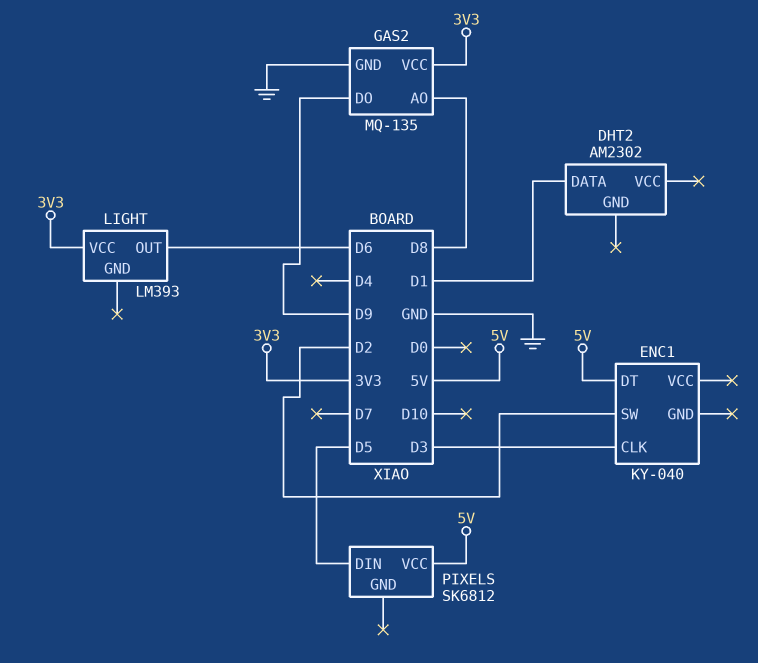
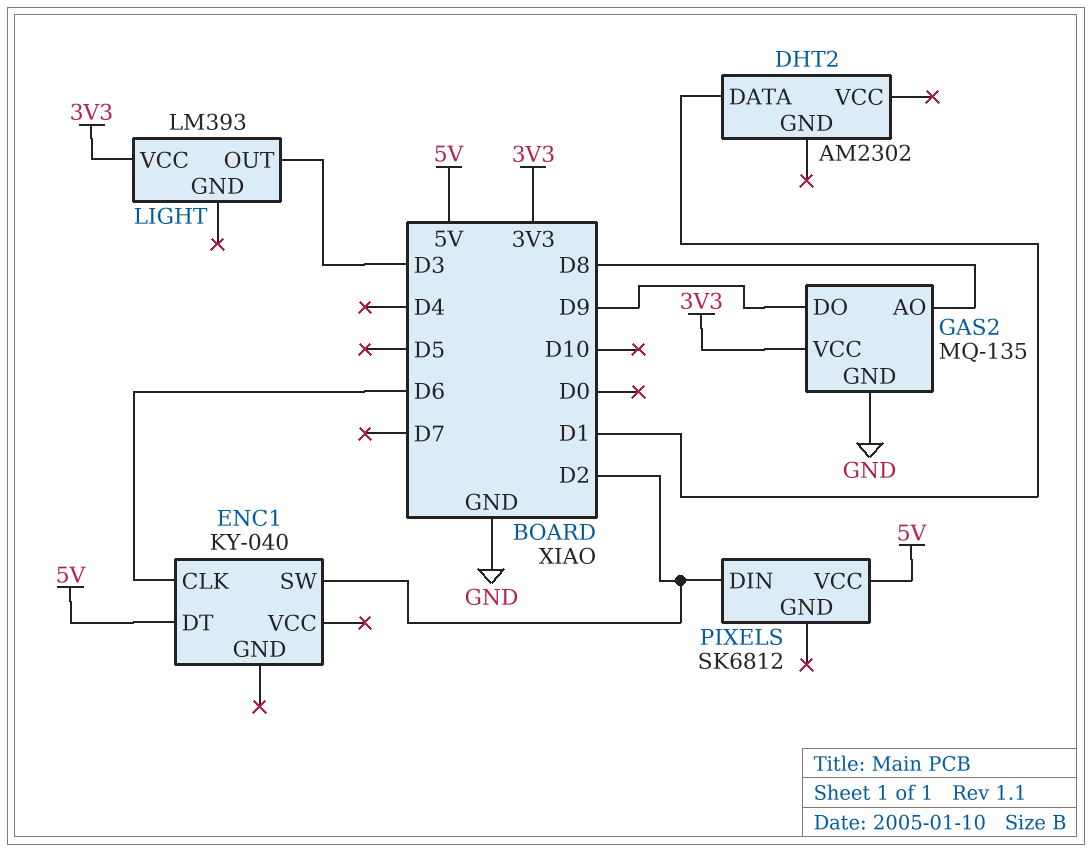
ENC1 pin CLK: D3 -> D6
LIGHT pin OUT: D6 -> D3
PIXELS pin DIN: D5 -> D2

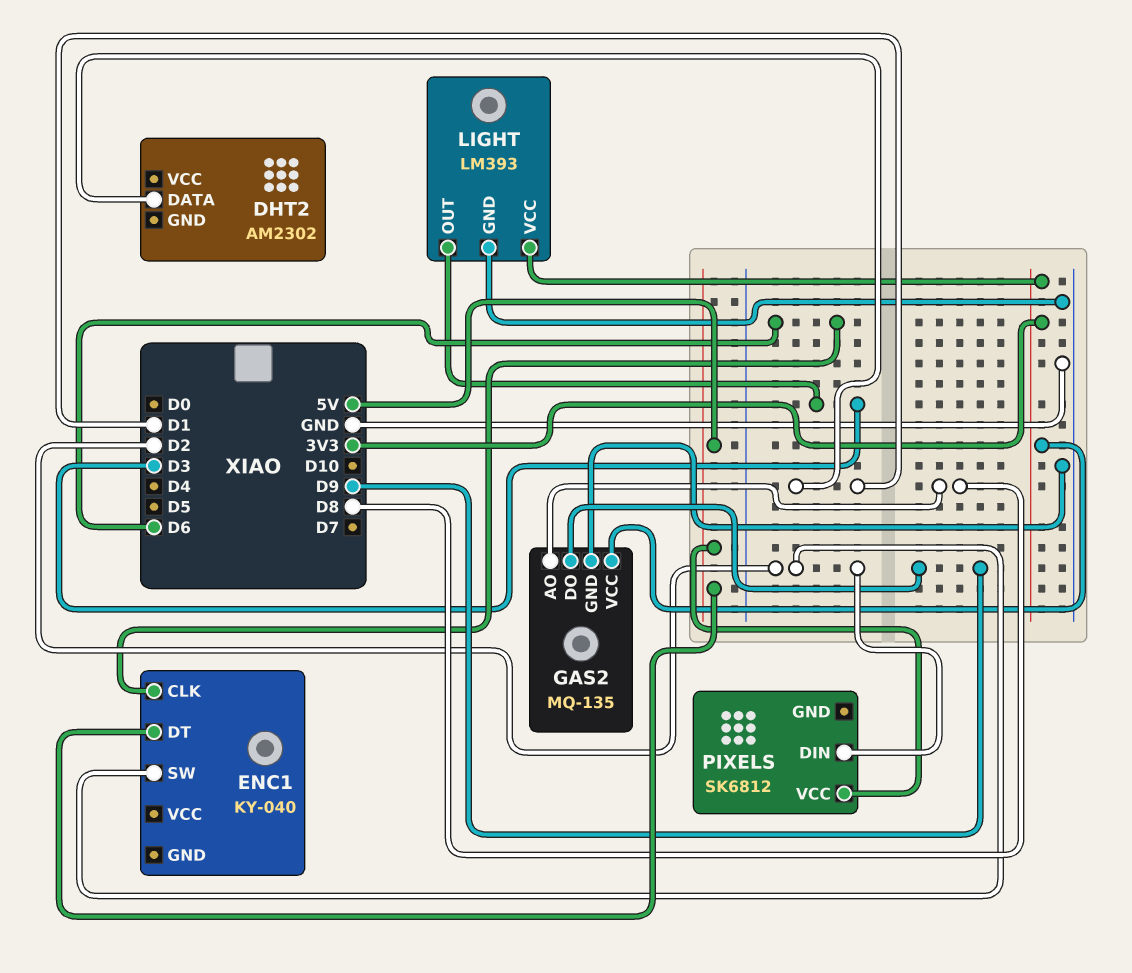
LIGHT pin GND: none -> GND

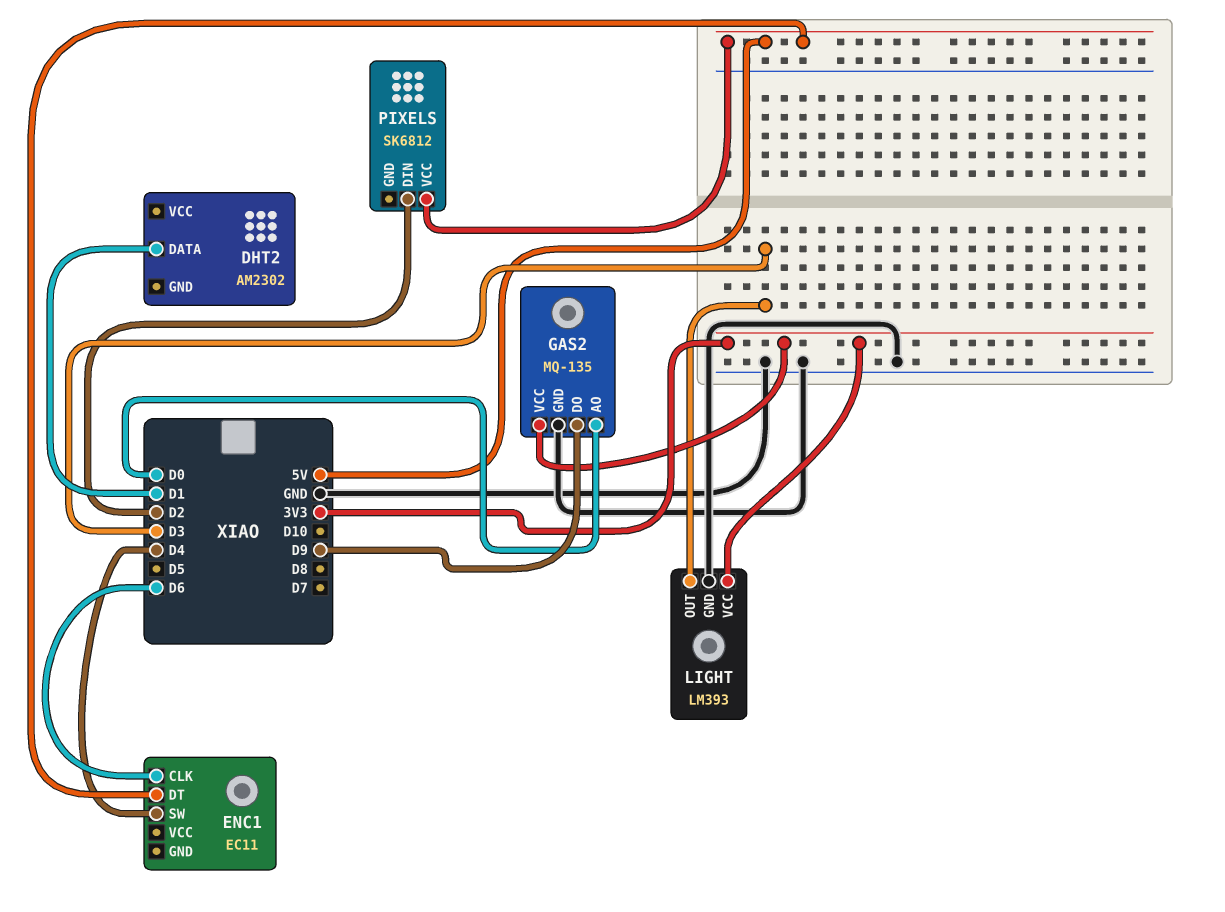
ENC1: KY-040 -> EC11
ENC1 pin SW: D2 -> D4
GAS2 pin AO: D8 -> D0

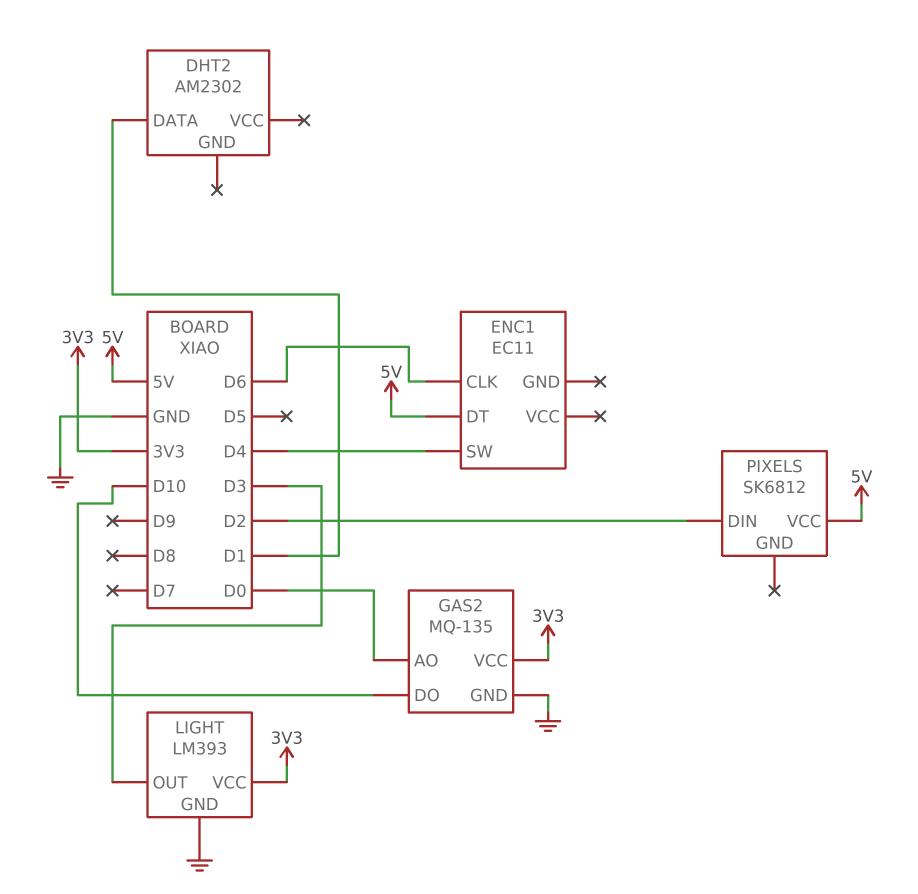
GAS2 pin DO: D9 -> D10

